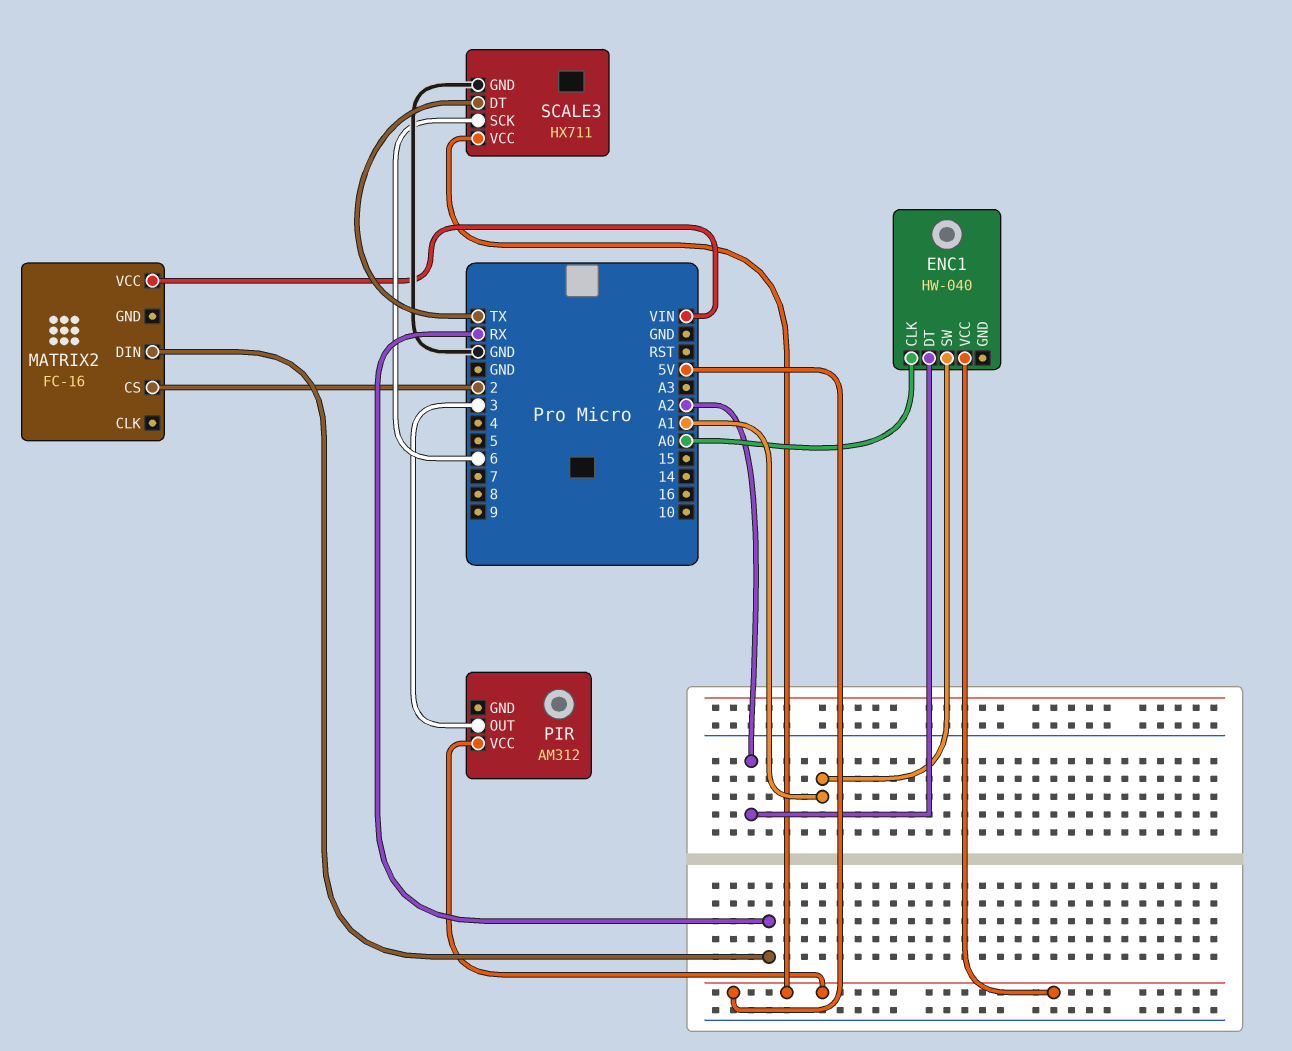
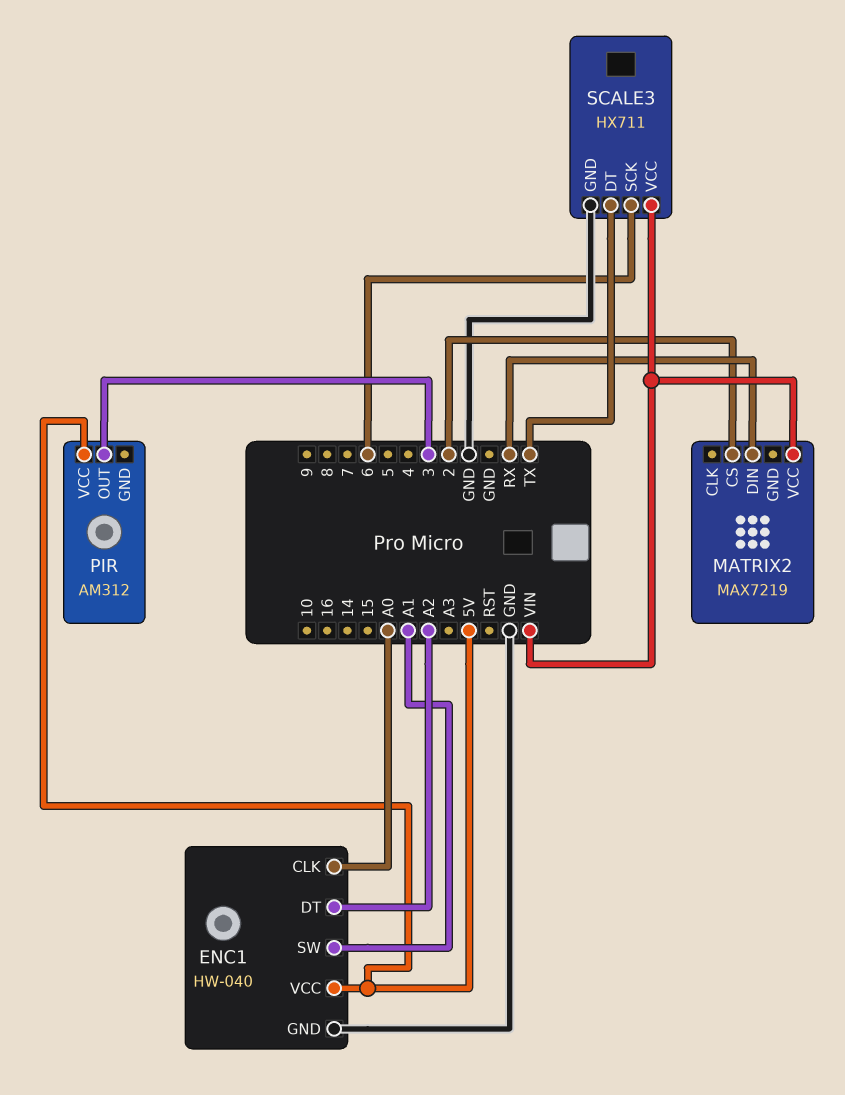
ENC1 pin GND: none -> GND
MATRIX2: FC-16 -> MAX7219
SCALE3 pin VCC: 5V -> VIN

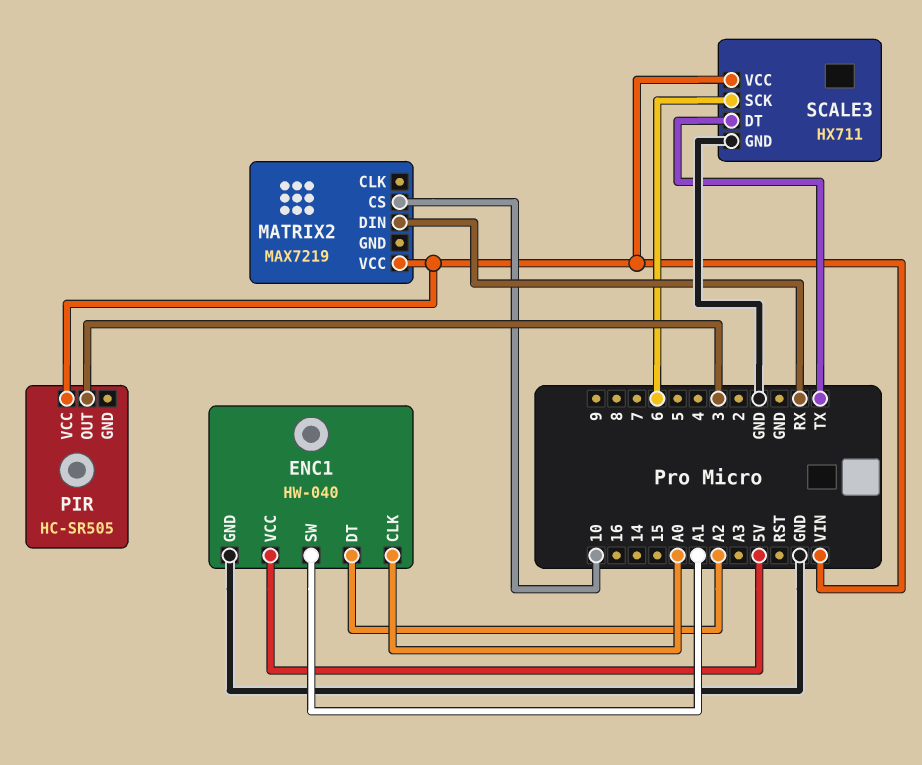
MATRIX2 pin CS: 2 -> 10
PIR: AM312 -> HC-SR505
PIR pin VCC: 5V -> VIN

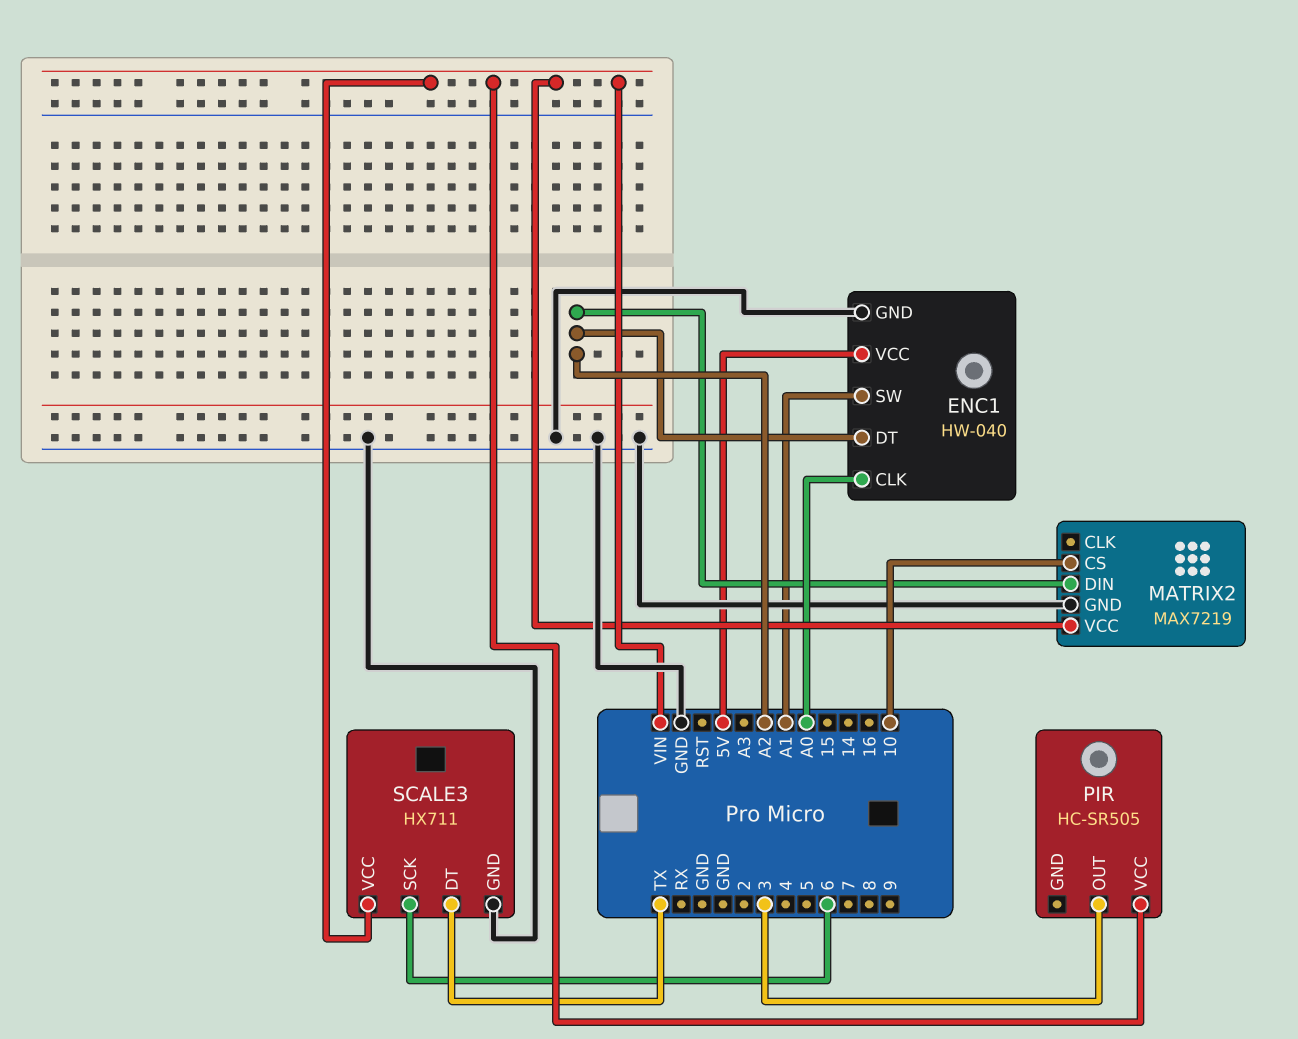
MATRIX2 pin DIN: RX -> A2
MATRIX2 pin GND: none -> GND

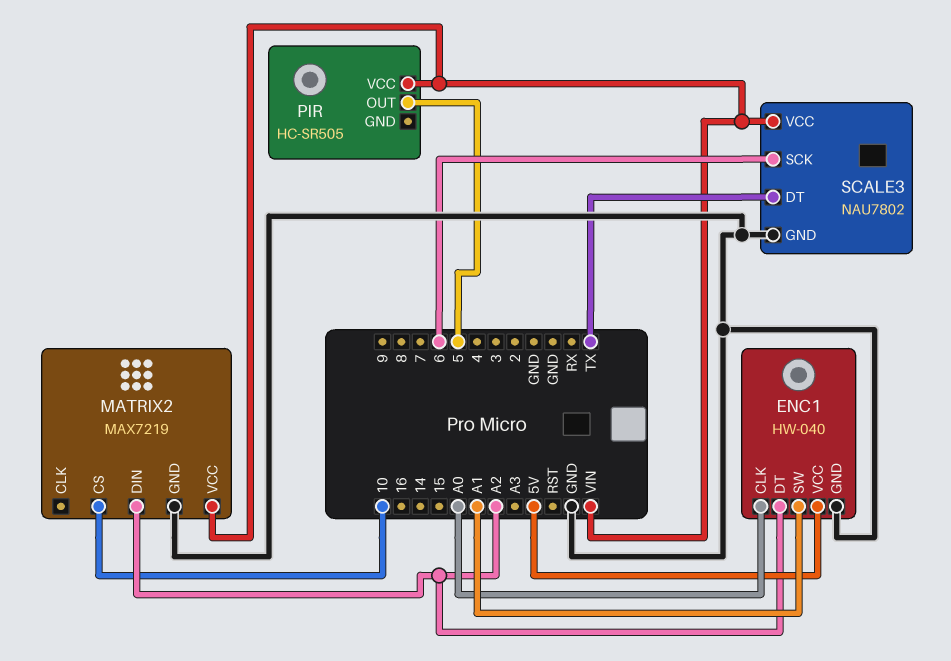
PIR pin OUT: 3 -> 5
SCALE3: HX711 -> NAU7802

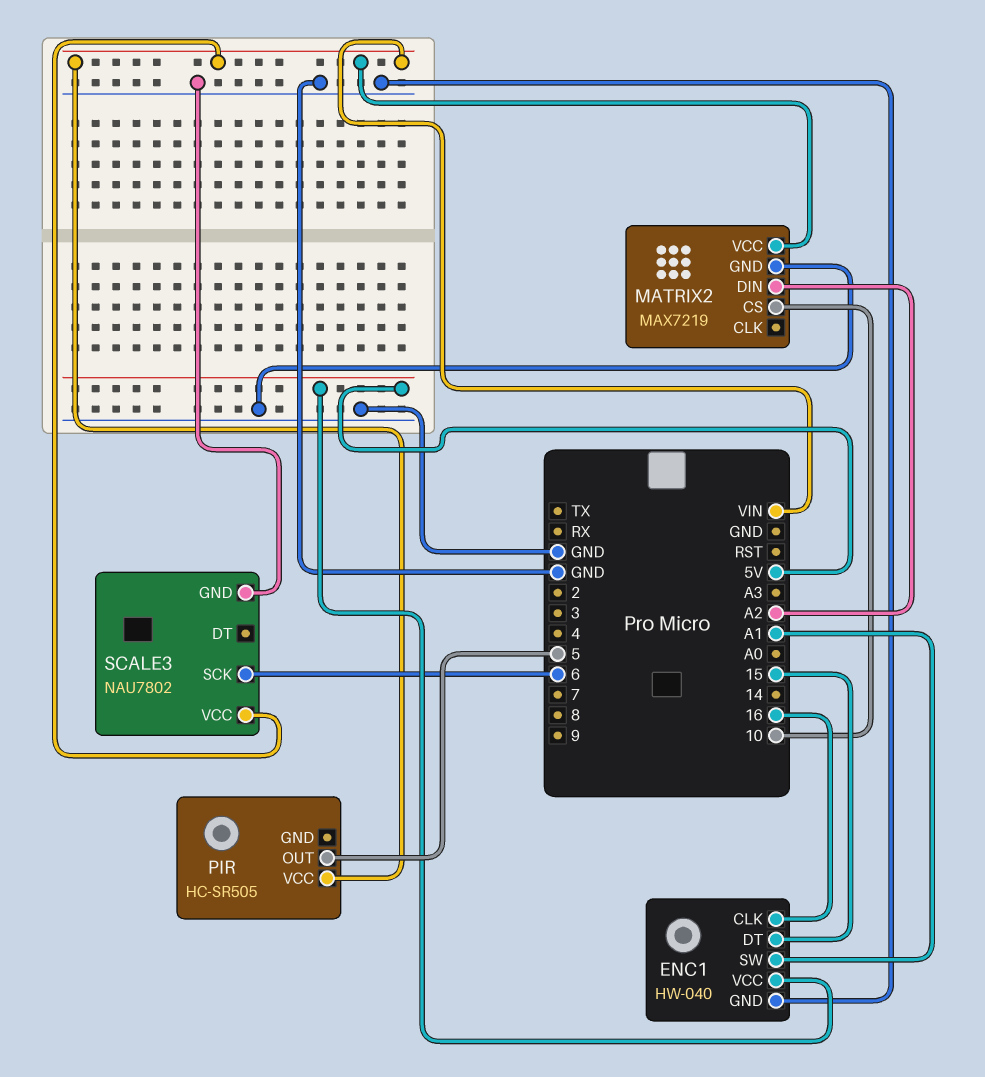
ENC1 pin CLK: A0 -> 16
ENC1 pin DT: A2 -> 15
SCALE3 pin DT: TX -> none

